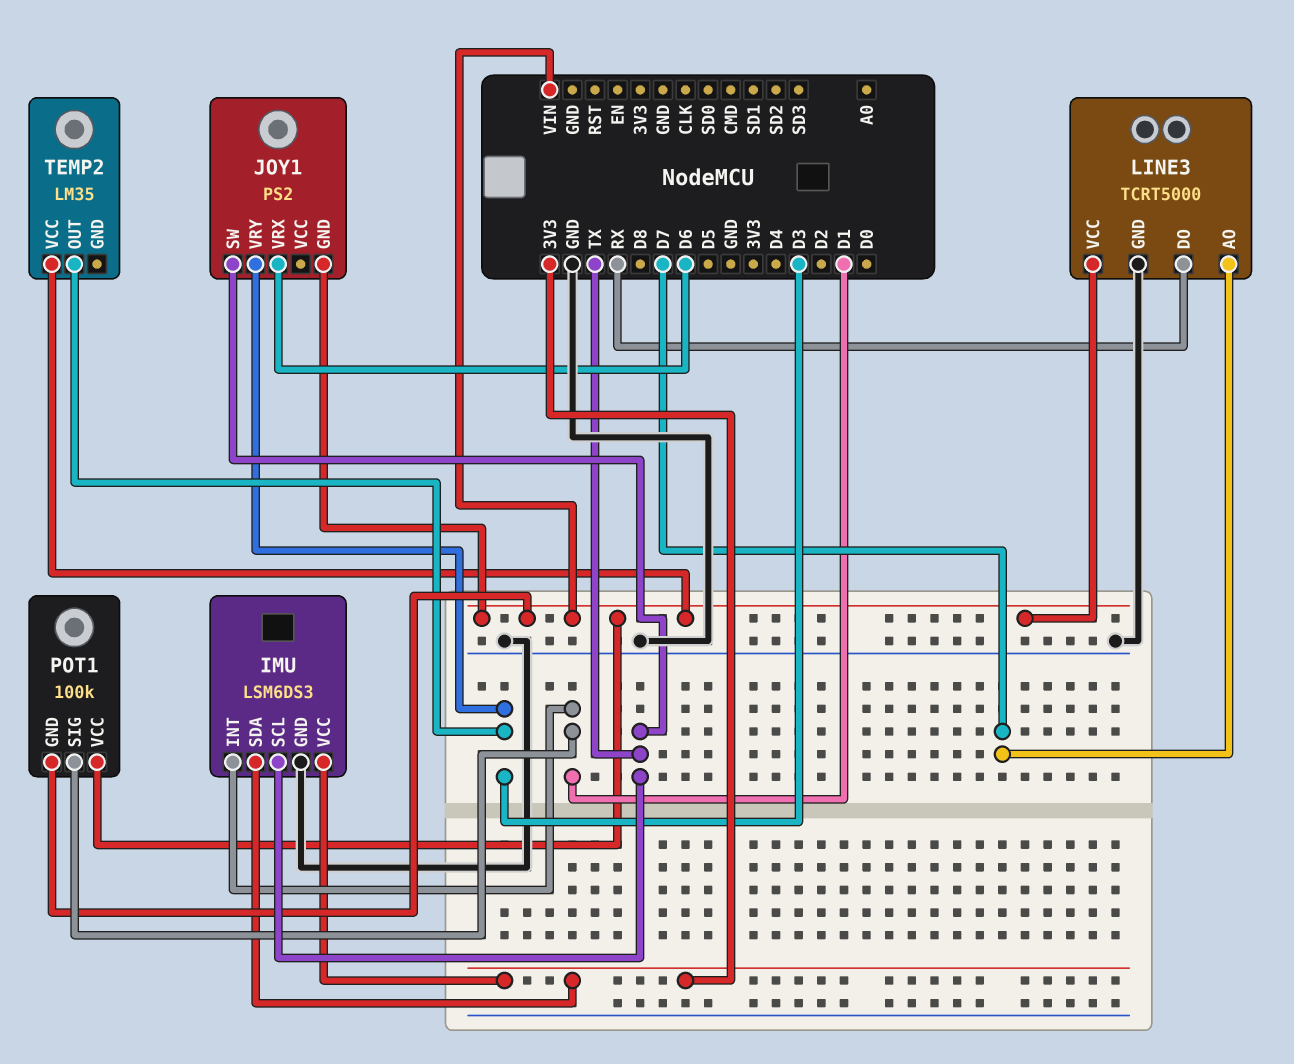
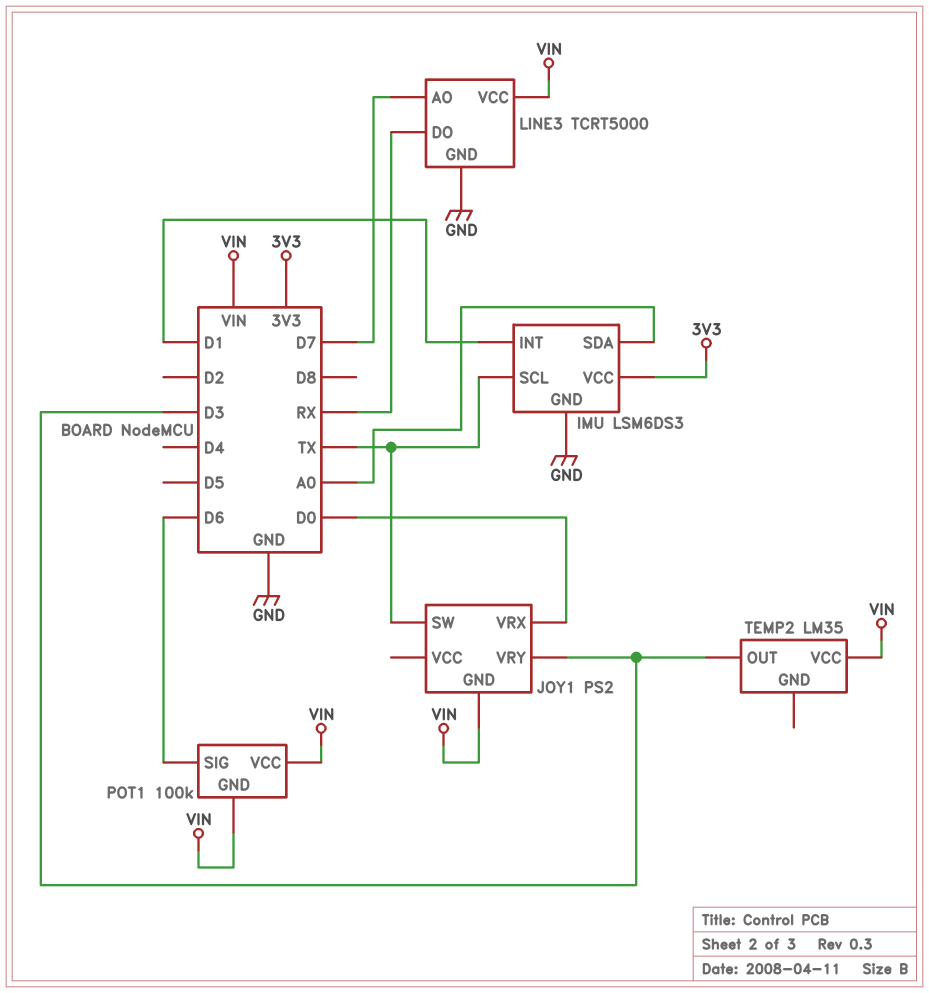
IMU pin SDA: 3V3 -> A0
JOY1 pin VRX: D6 -> D0
POT1 pin SIG: D1 -> D6

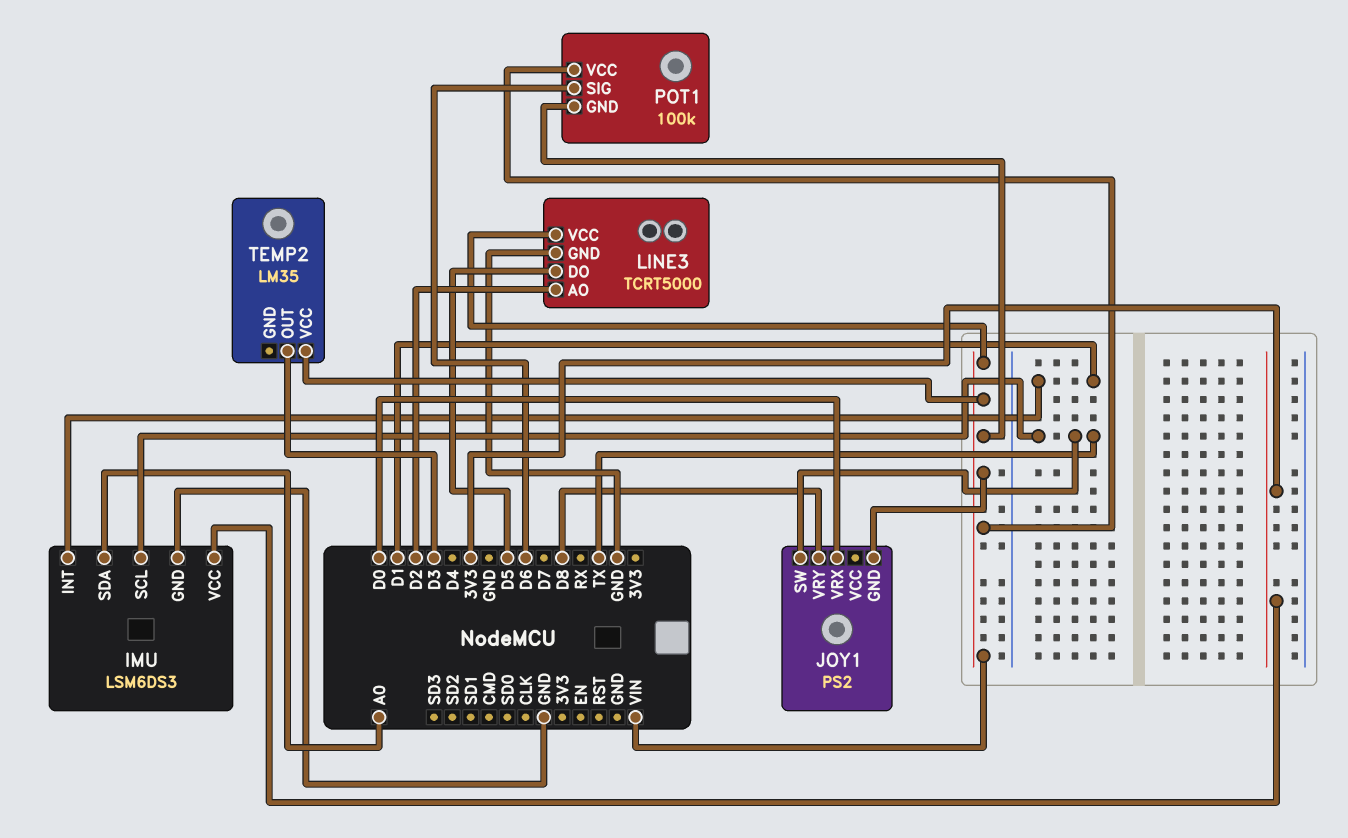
JOY1 pin VRY: D3 -> D8
LINE3 pin AO: D7 -> D2
LINE3 pin DO: RX -> D5

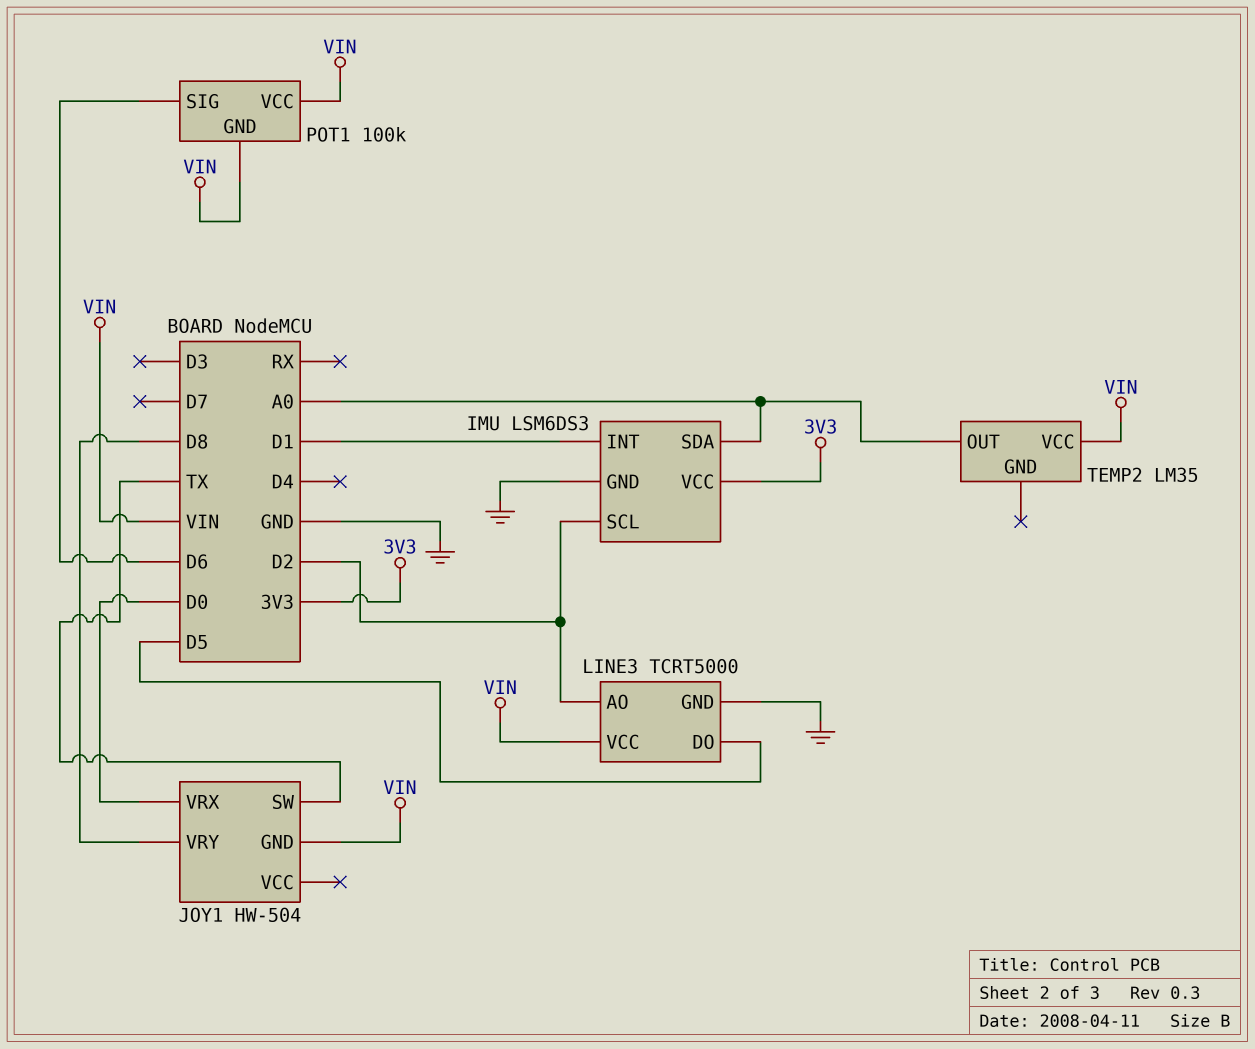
IMU pin SCL: TX -> D2
JOY1: PS2 -> HW-504
TEMP2 pin OUT: D3 -> A0

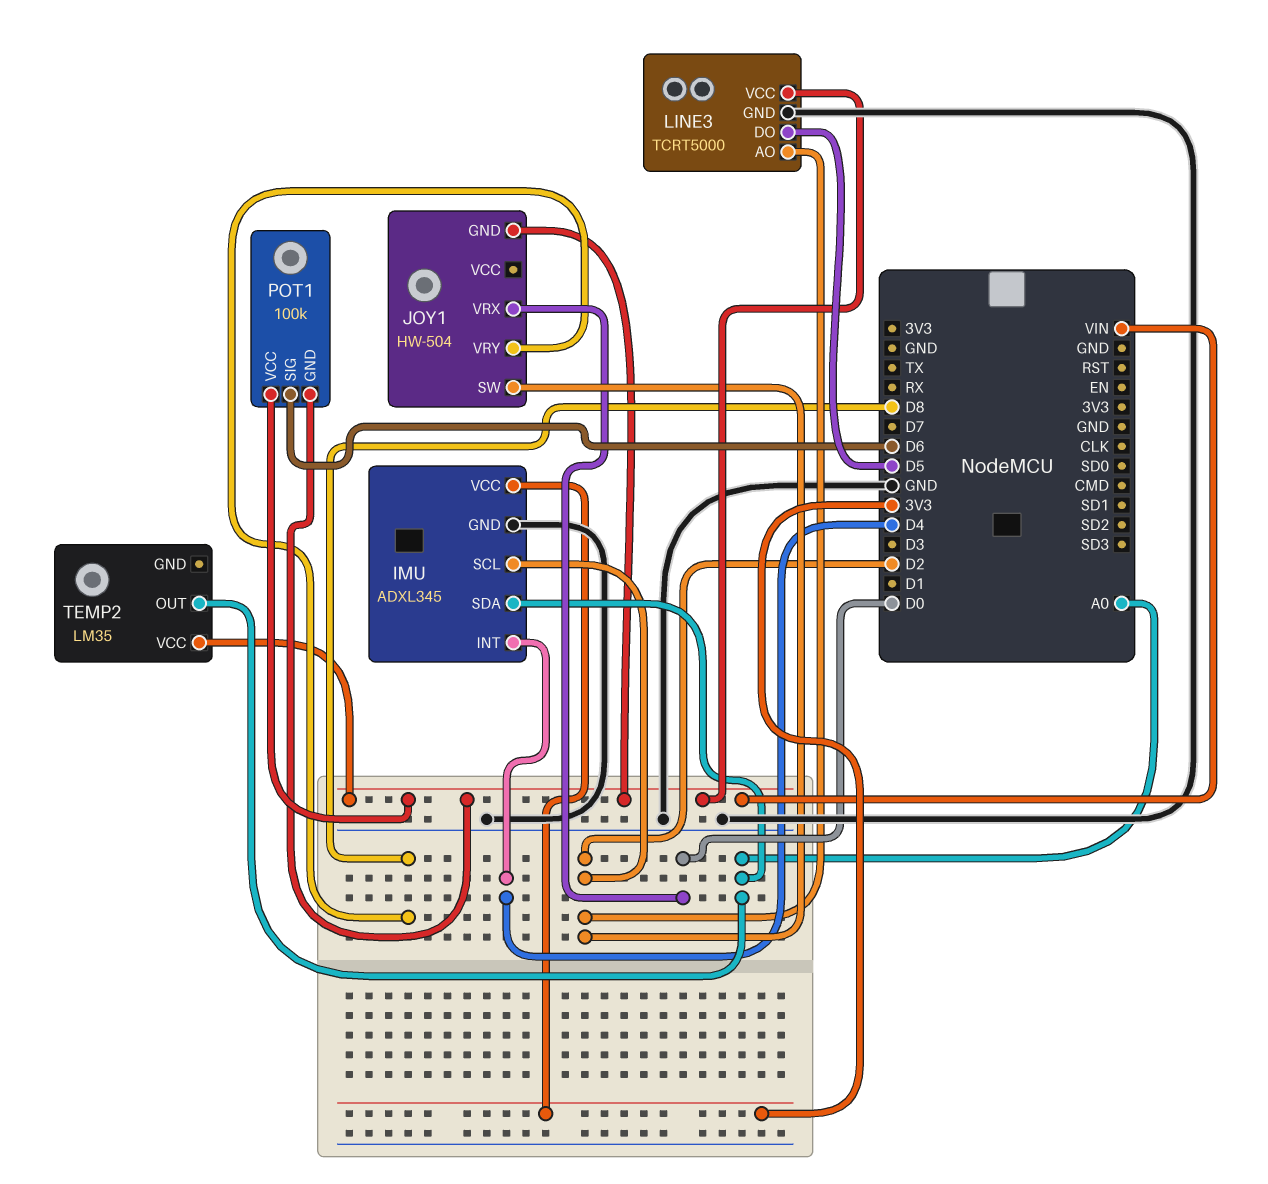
IMU: LSM6DS3 -> ADXL345
IMU pin INT: D1 -> D4
JOY1 pin SW: TX -> D2

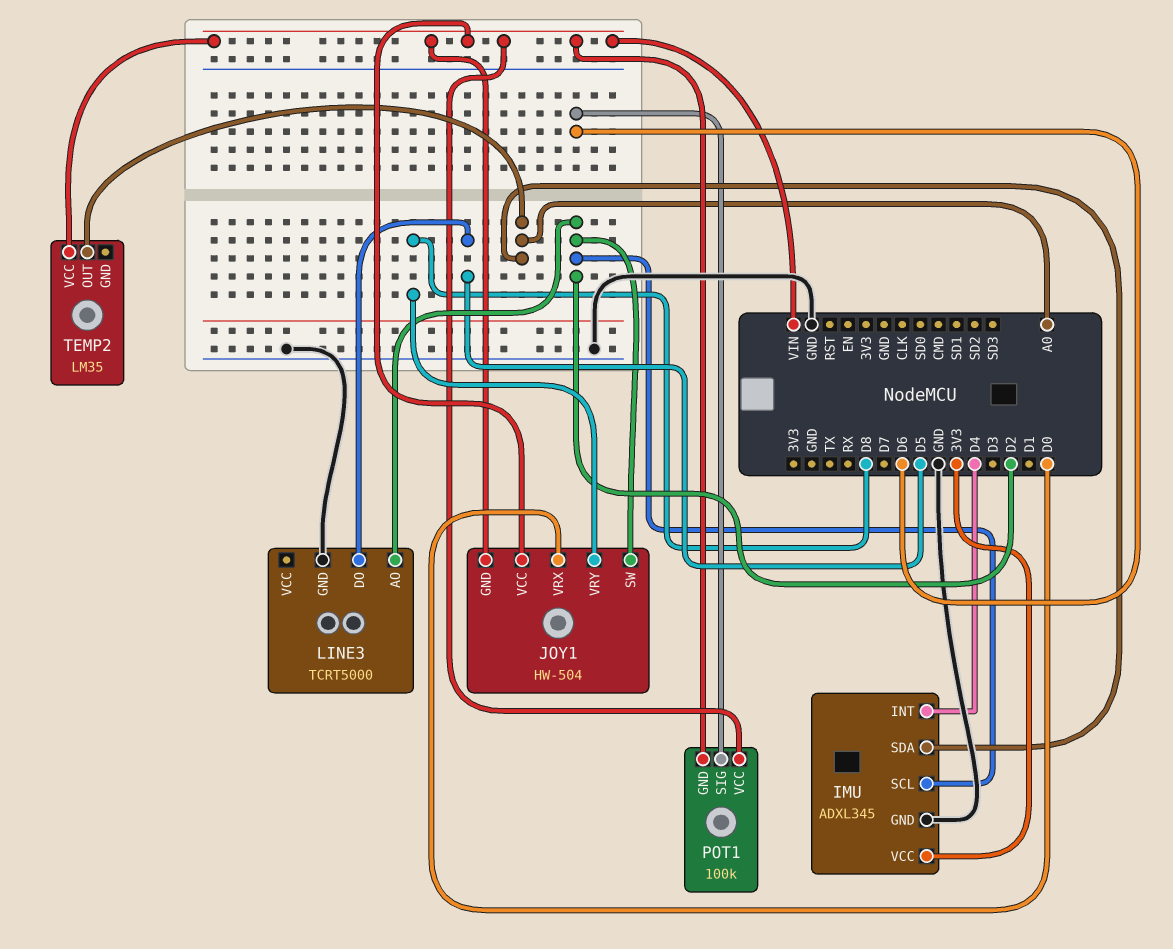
JOY1 pin VCC: none -> VIN
LINE3 pin VCC: VIN -> none

